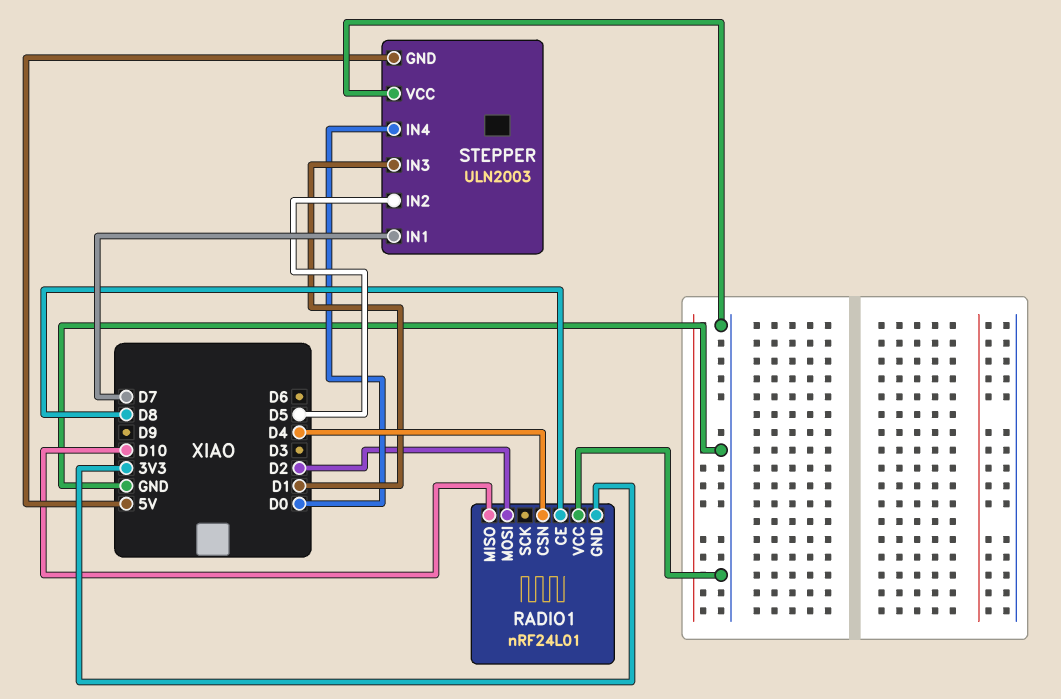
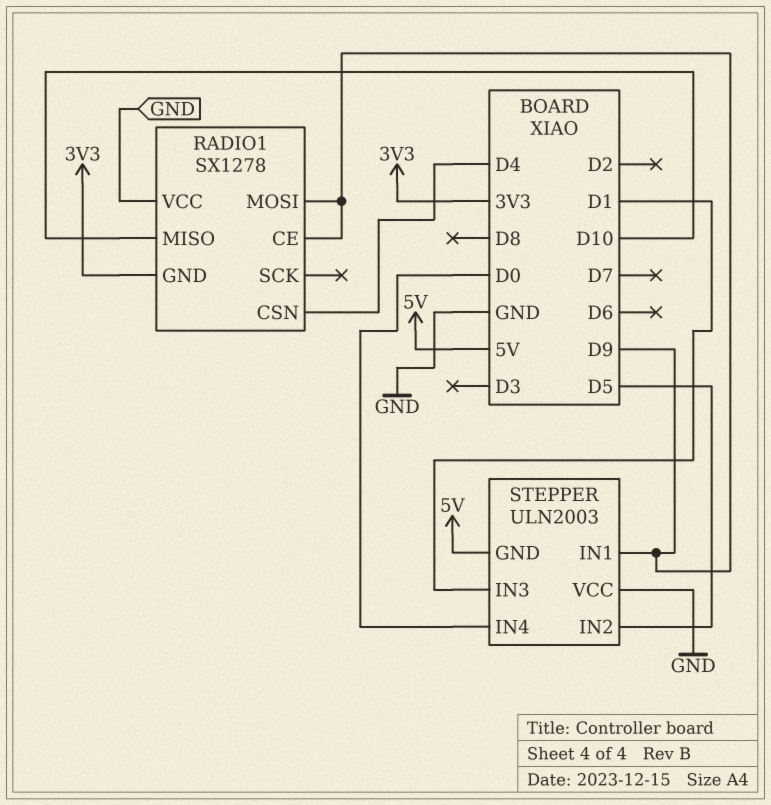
RADIO1: nRF24L01 -> SX1278
RADIO1 pin CE: D8 -> D9
RADIO1 pin MOSI: D2 -> D9
STEPPER pin IN1: D7 -> D9

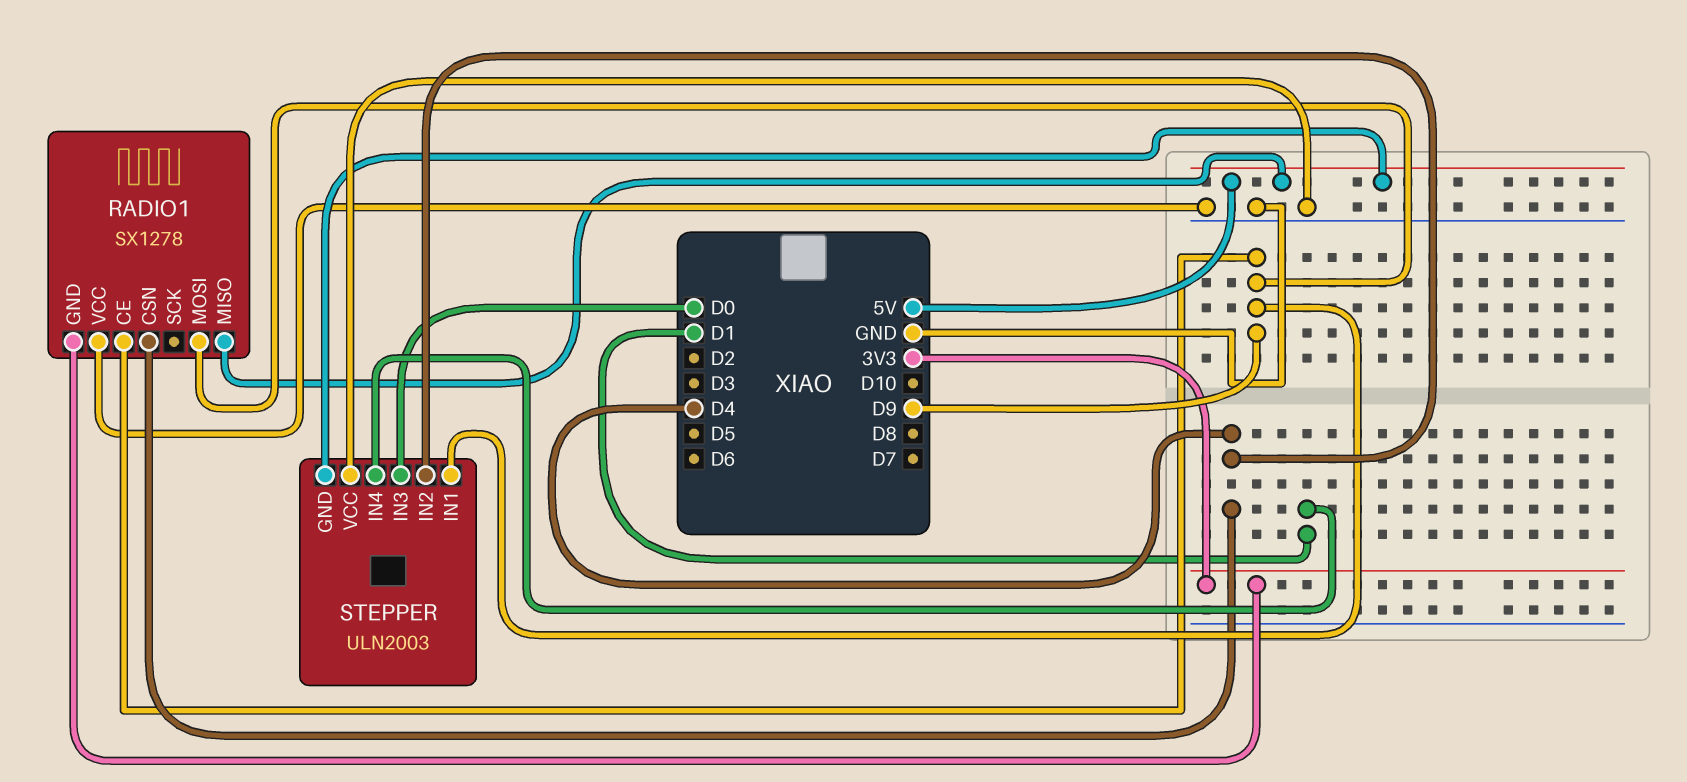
RADIO1 pin MISO: D10 -> 5V
STEPPER pin IN2: D5 -> D4
STEPPER pin IN3: D1 -> D0
STEPPER pin IN4: D0 -> D1

